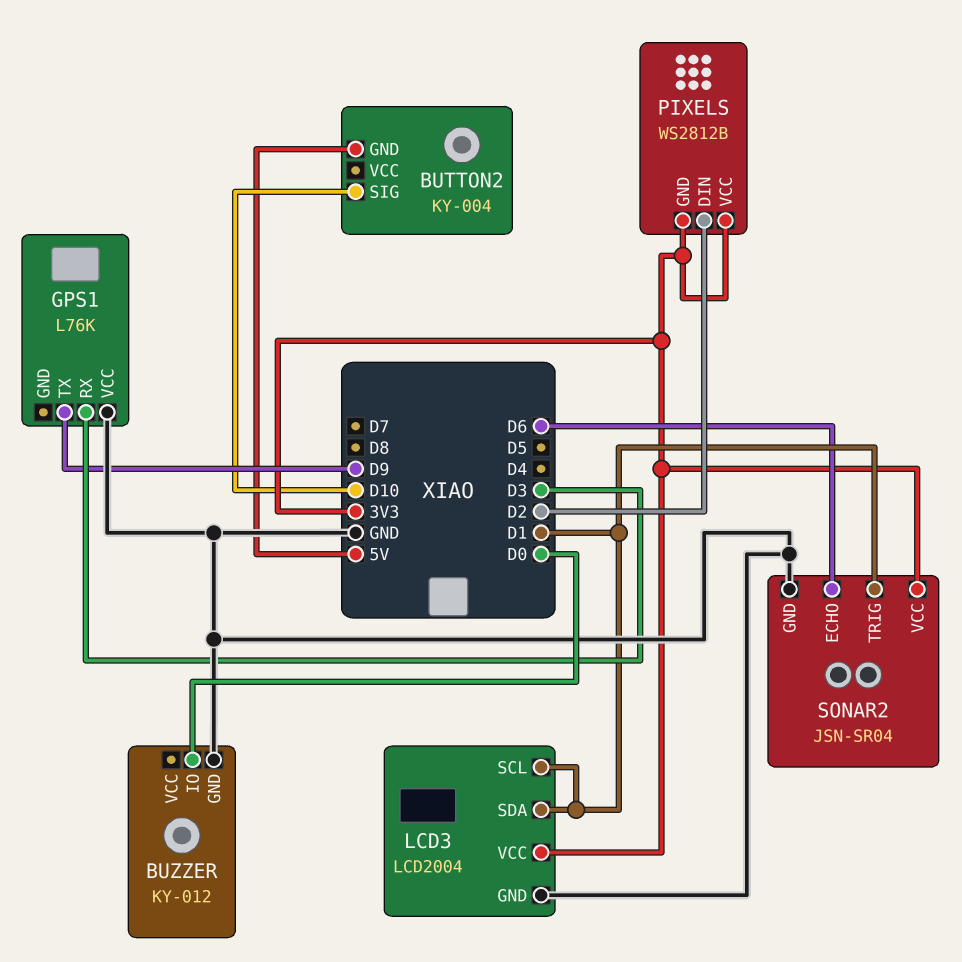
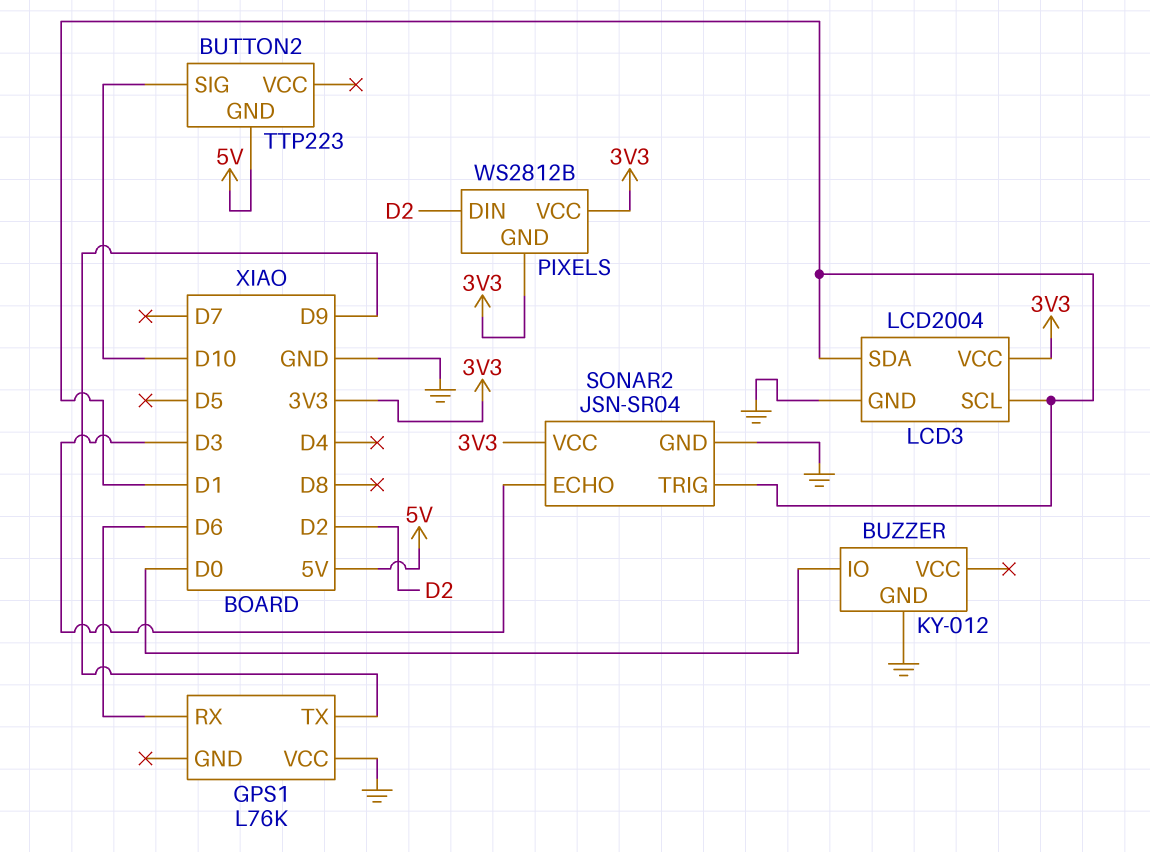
BUTTON2: KY-004 -> TTP223
GPS1 pin RX: D3 -> D6
SONAR2 pin ECHO: D6 -> D3

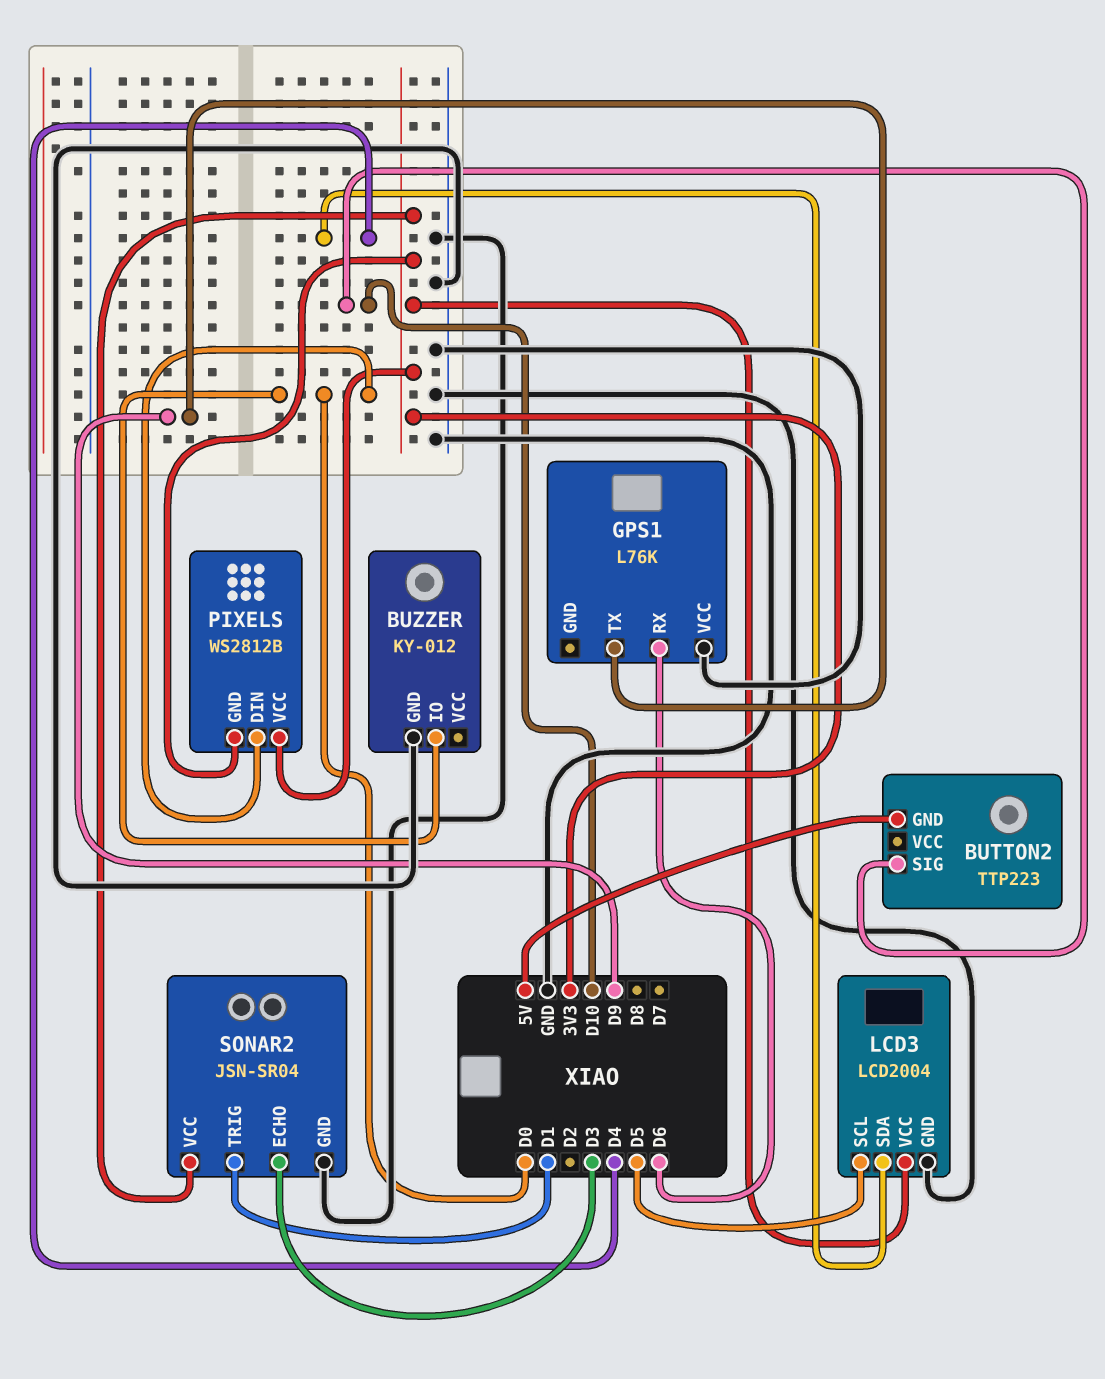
LCD3 pin SCL: D1 -> D5
LCD3 pin SDA: D1 -> D4
PIXELS pin DIN: D2 -> D0

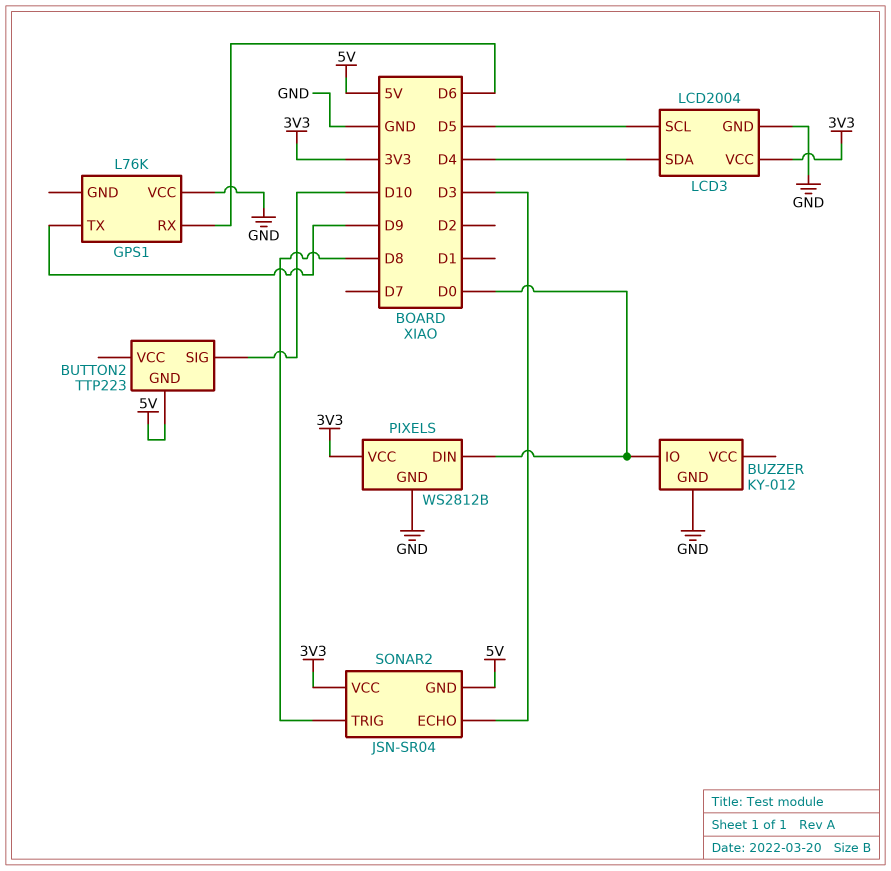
PIXELS pin GND: 3V3 -> GND
SONAR2 pin GND: GND -> 5V
SONAR2 pin TRIG: D1 -> D8

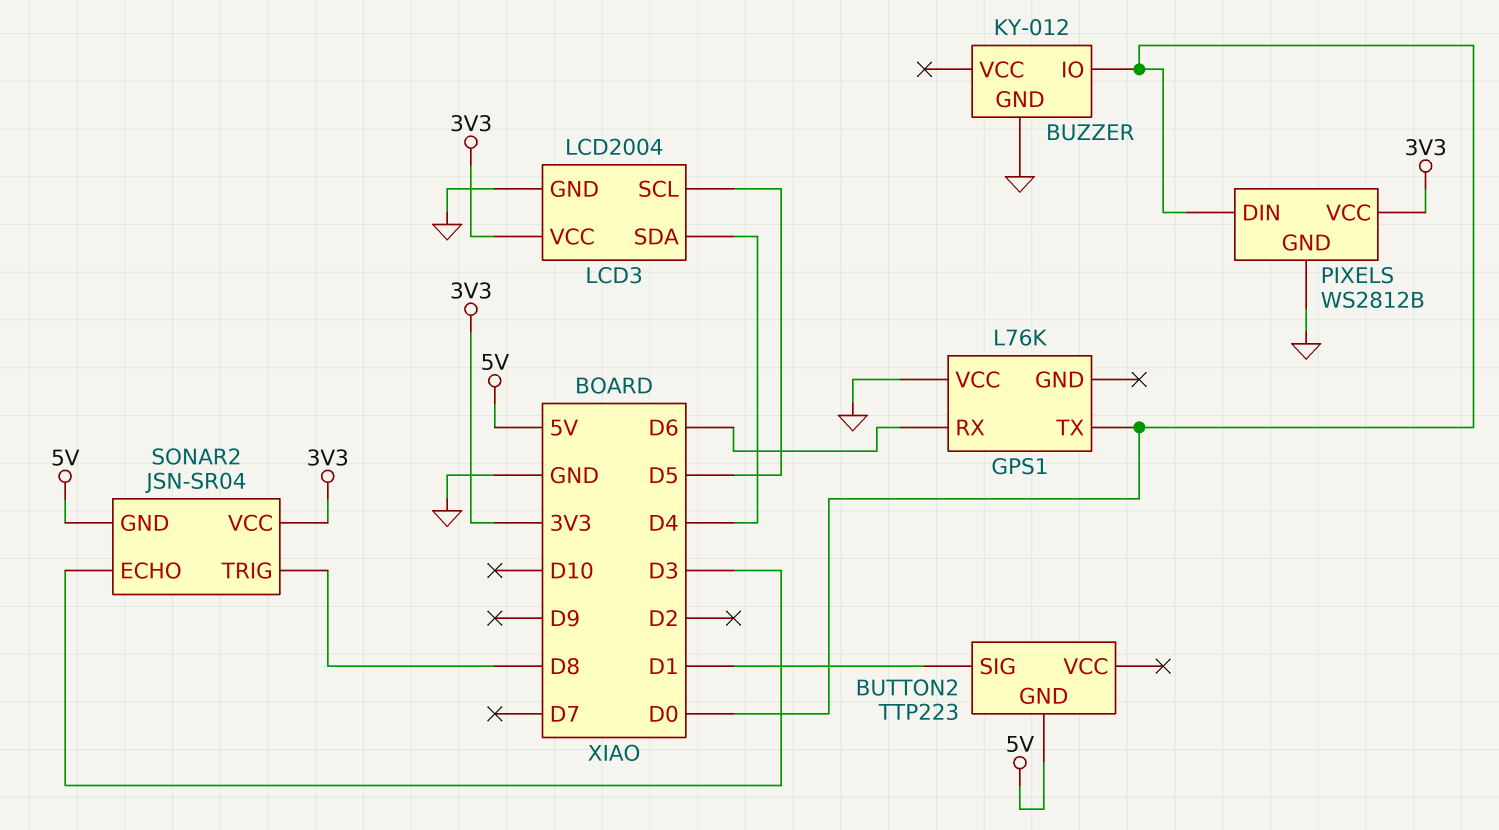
BUTTON2 pin SIG: D10 -> D1
GPS1 pin TX: D9 -> D0

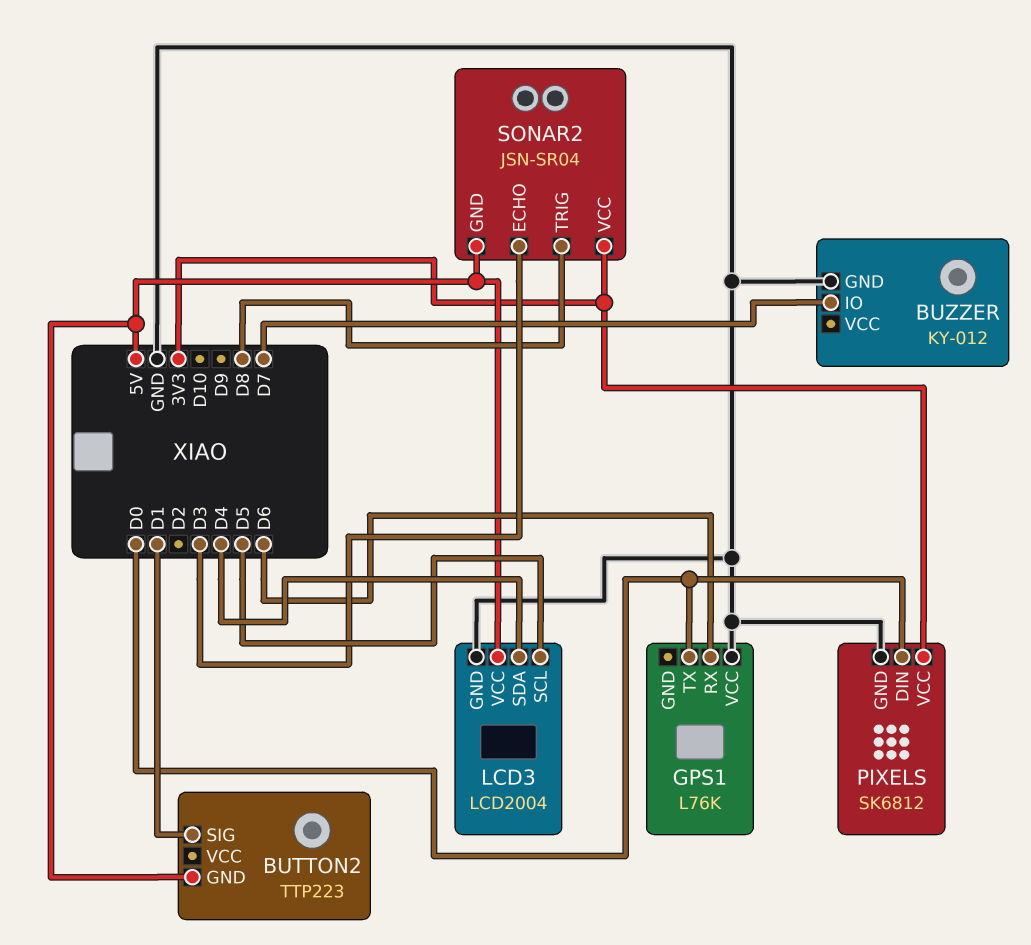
BUZZER pin IO: D0 -> D7
LCD3 pin VCC: 3V3 -> 5V
PIXELS: WS2812B -> SK6812

